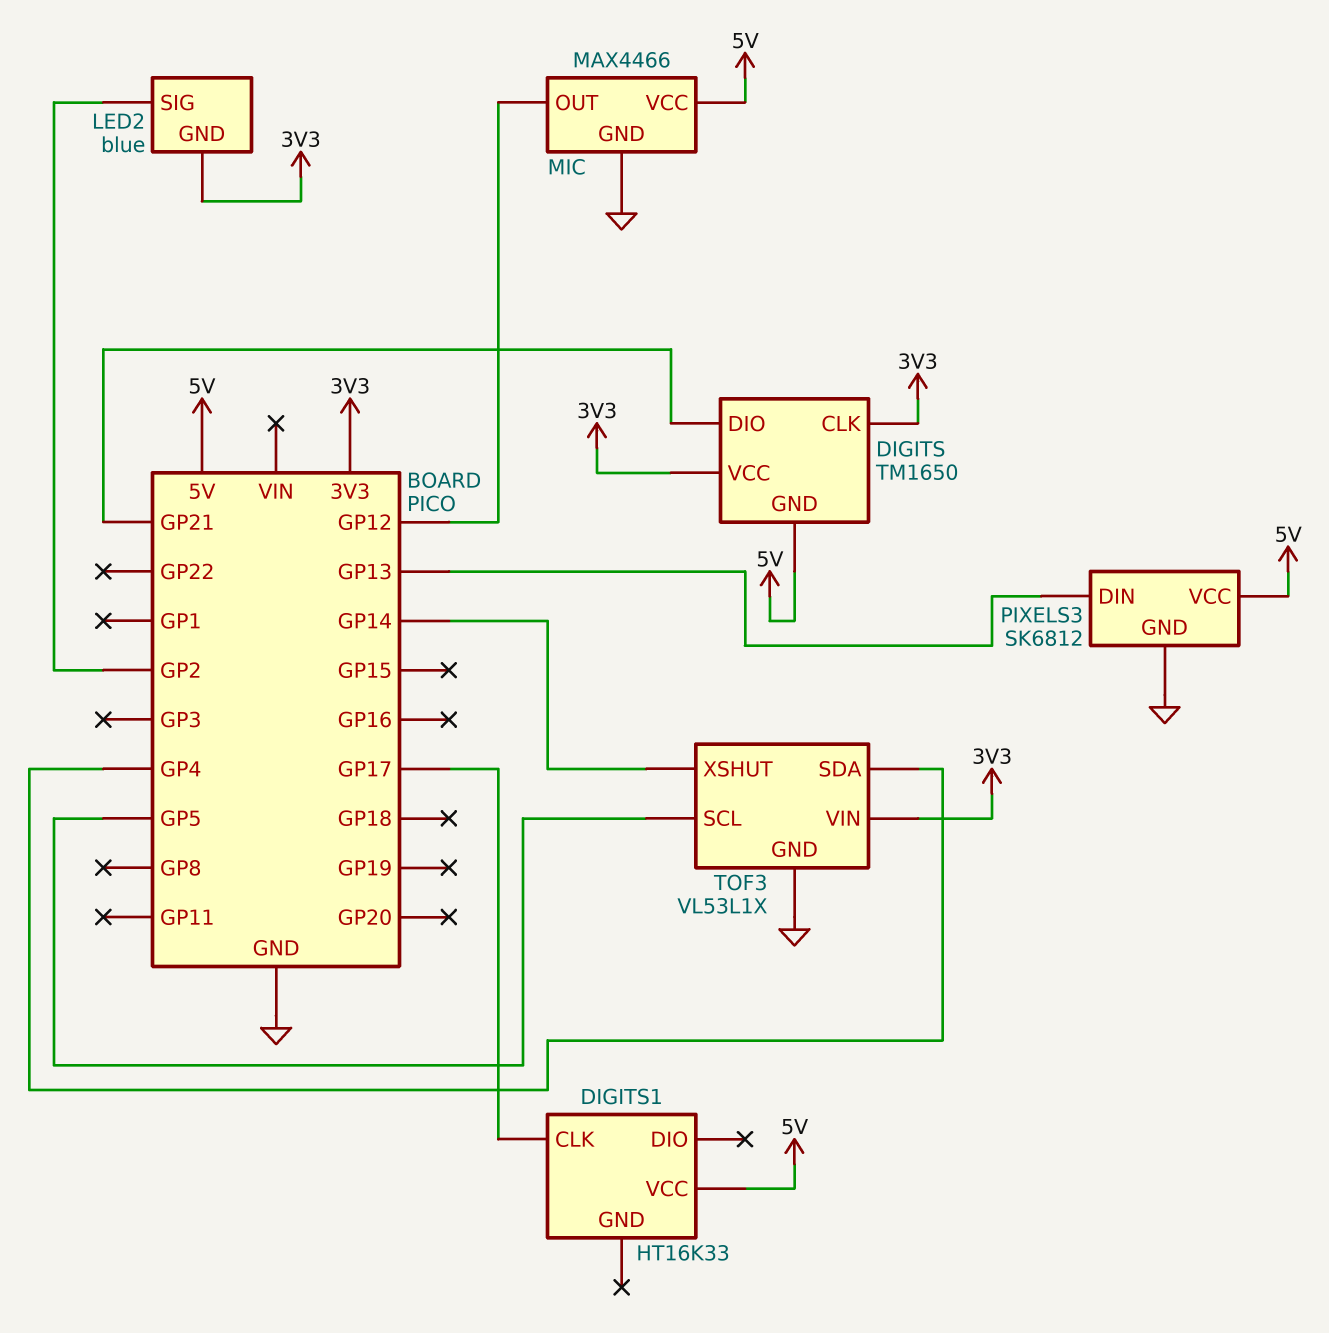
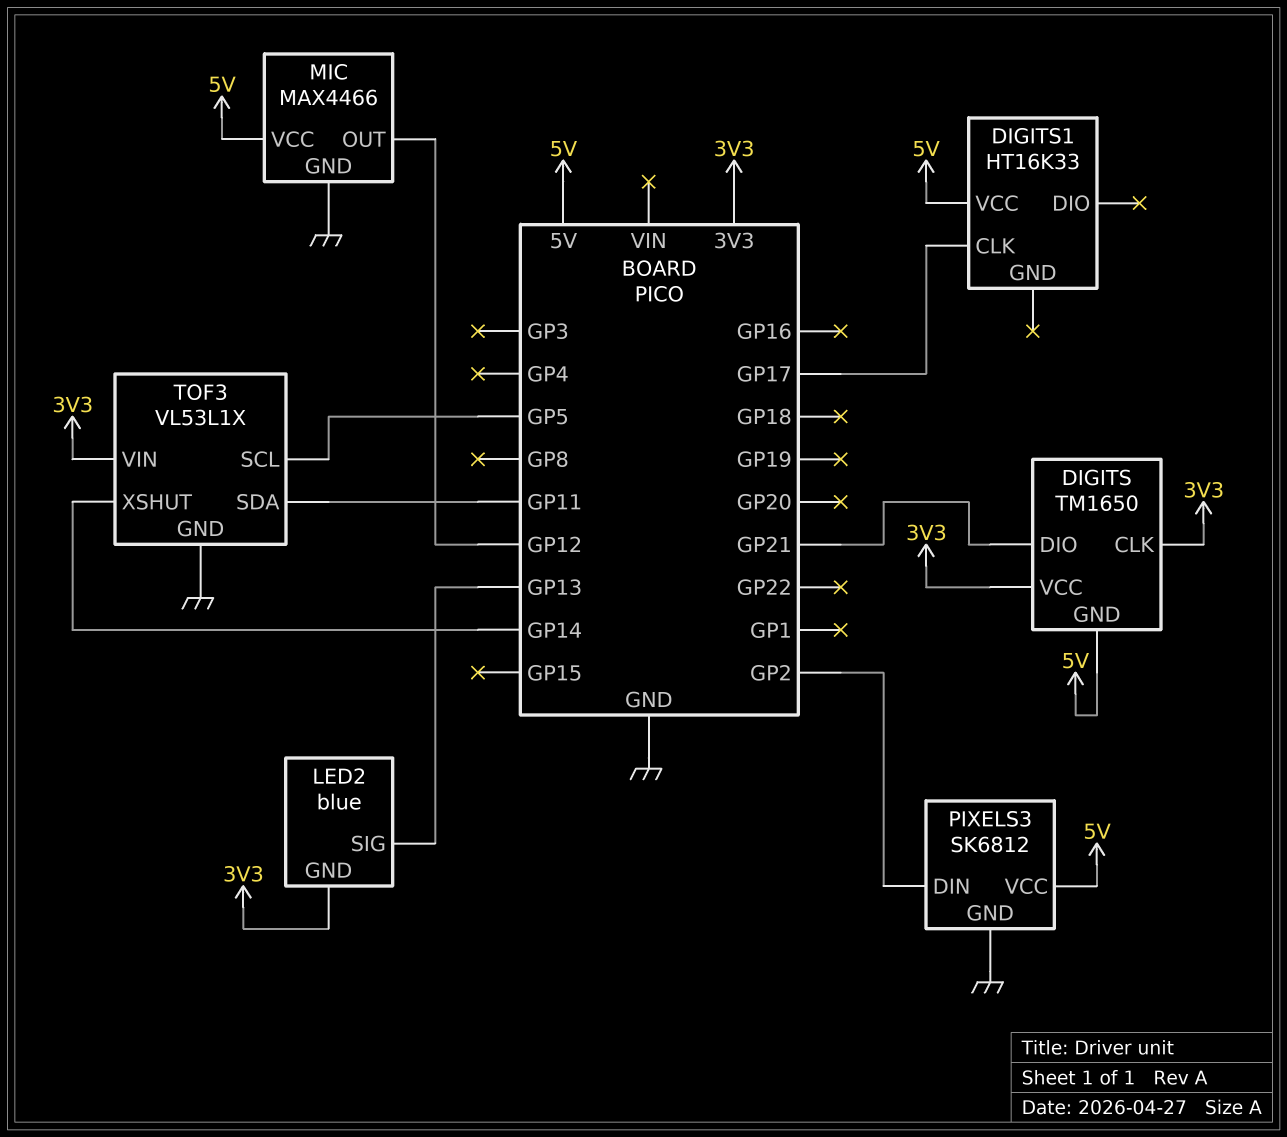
LED2 pin SIG: GP2 -> GP13
PIXELS3 pin DIN: GP13 -> GP2
TOF3 pin SDA: GP4 -> GP11

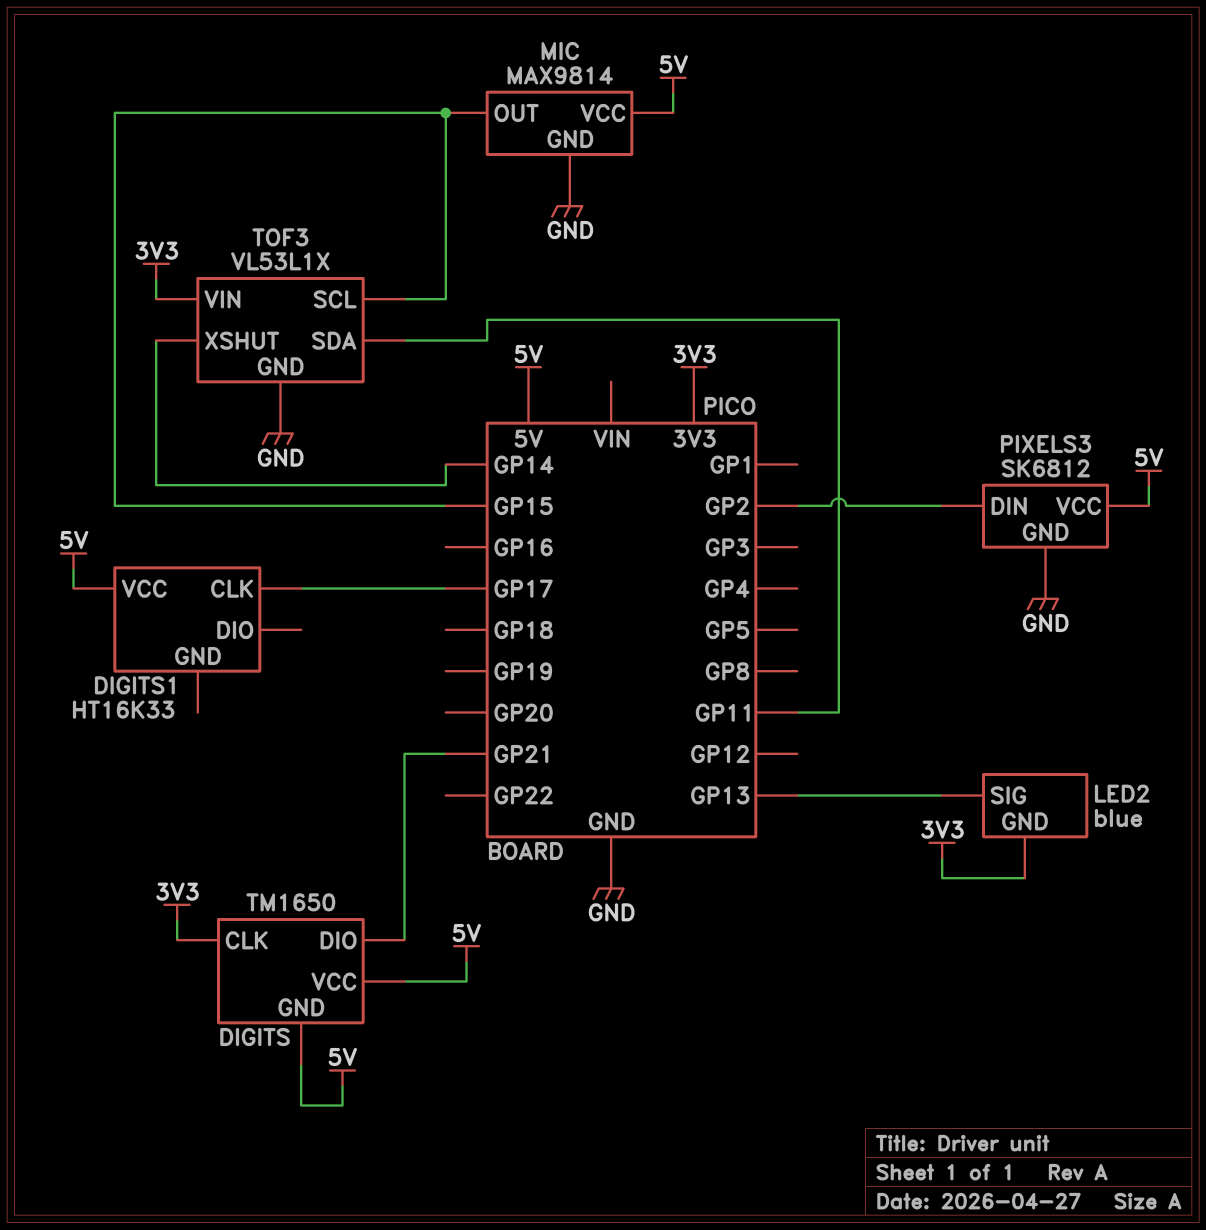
DIGITS pin VCC: 3V3 -> 5V
MIC: MAX4466 -> MAX9814
MIC pin OUT: GP12 -> GP15
TOF3 pin SCL: GP5 -> GP15

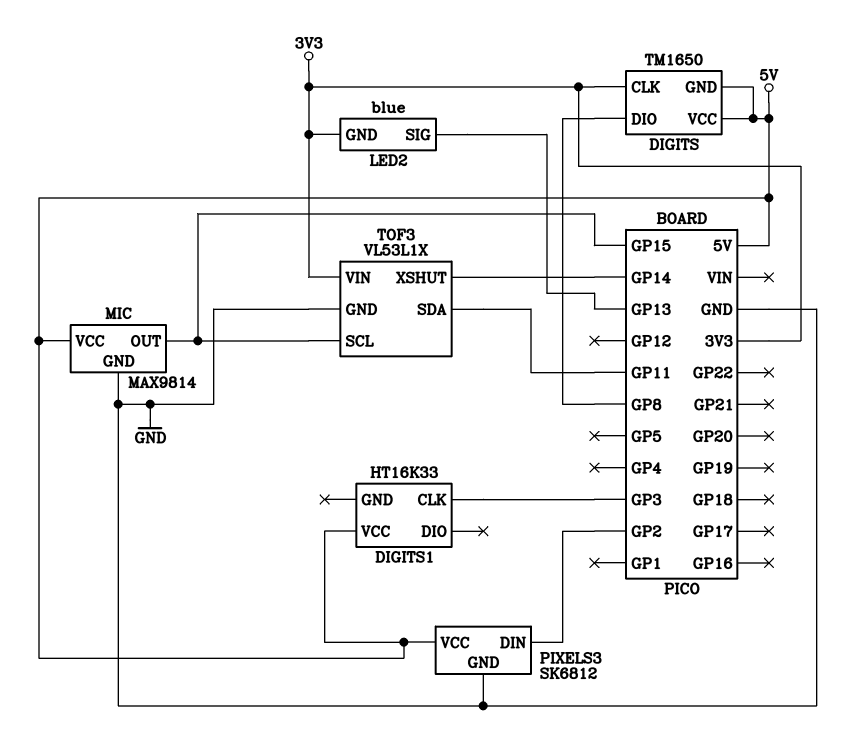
DIGITS pin DIO: GP21 -> GP8
DIGITS1 pin CLK: GP17 -> GP3

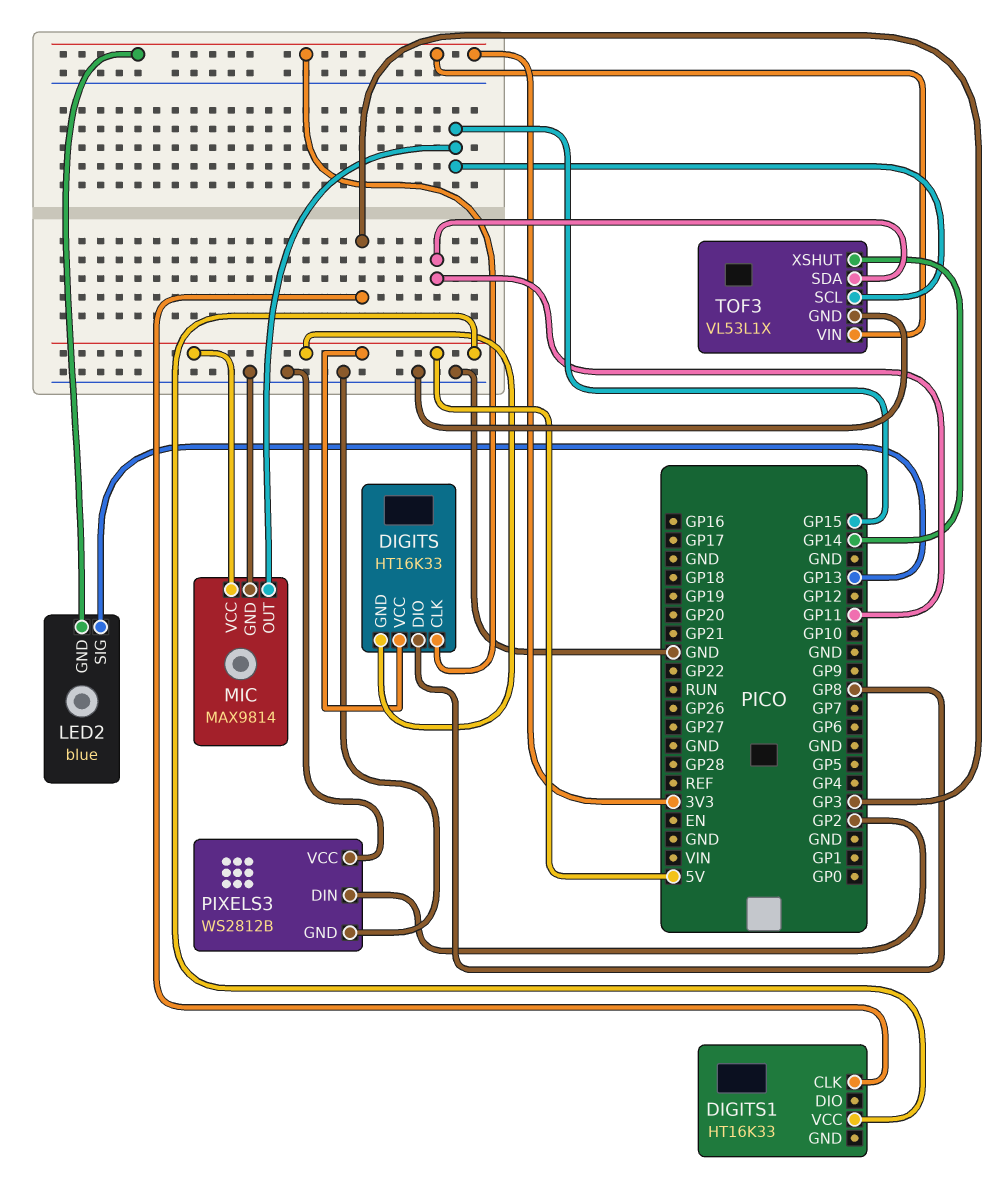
DIGITS: TM1650 -> HT16K33
PIXELS3: SK6812 -> WS2812B
PIXELS3 pin VCC: 5V -> GND

